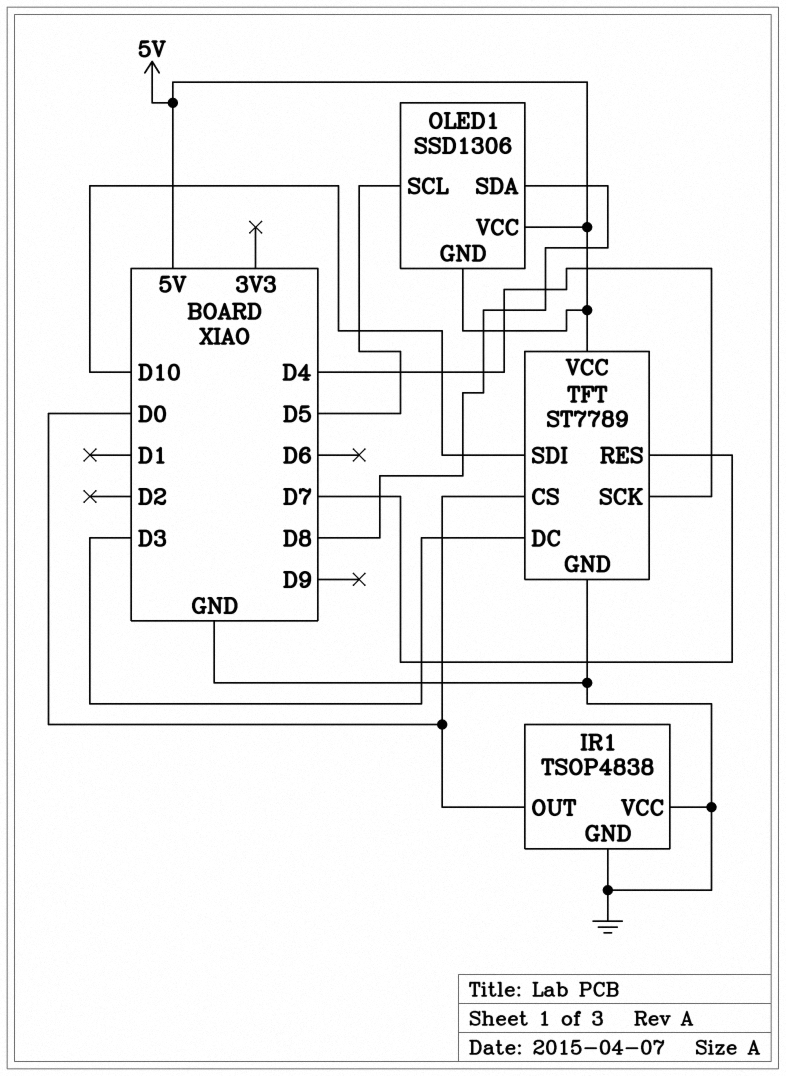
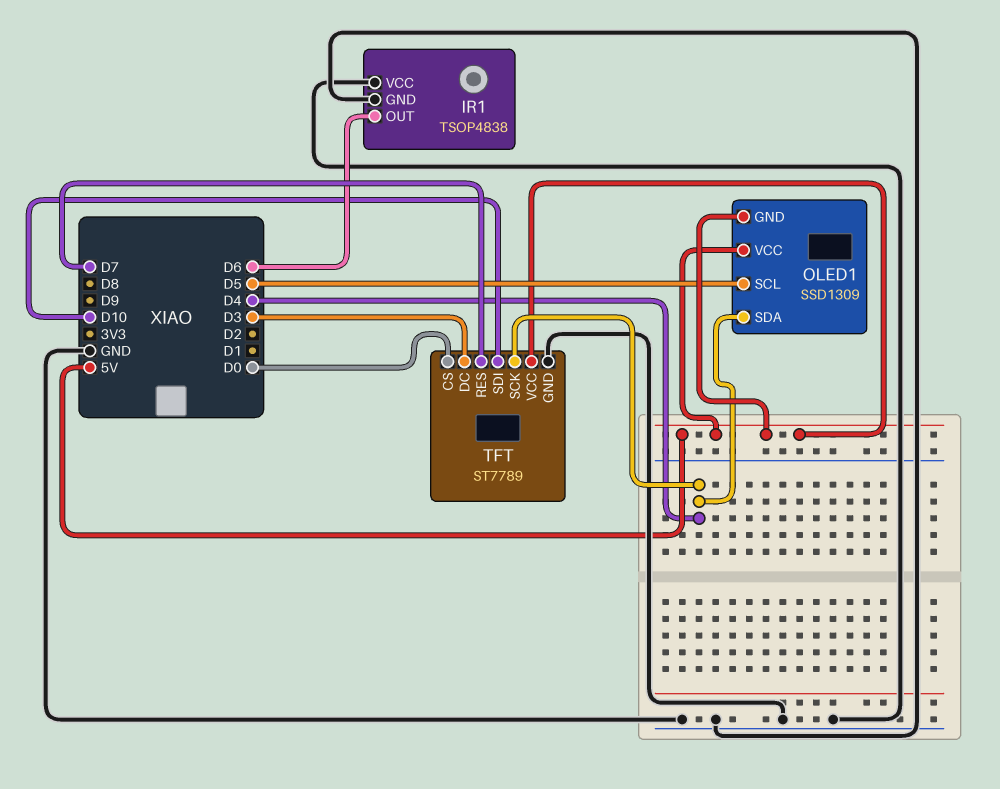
IR1 pin OUT: D0 -> D6
OLED1: SSD1306 -> SSD1309
OLED1 pin SDA: D8 -> D4

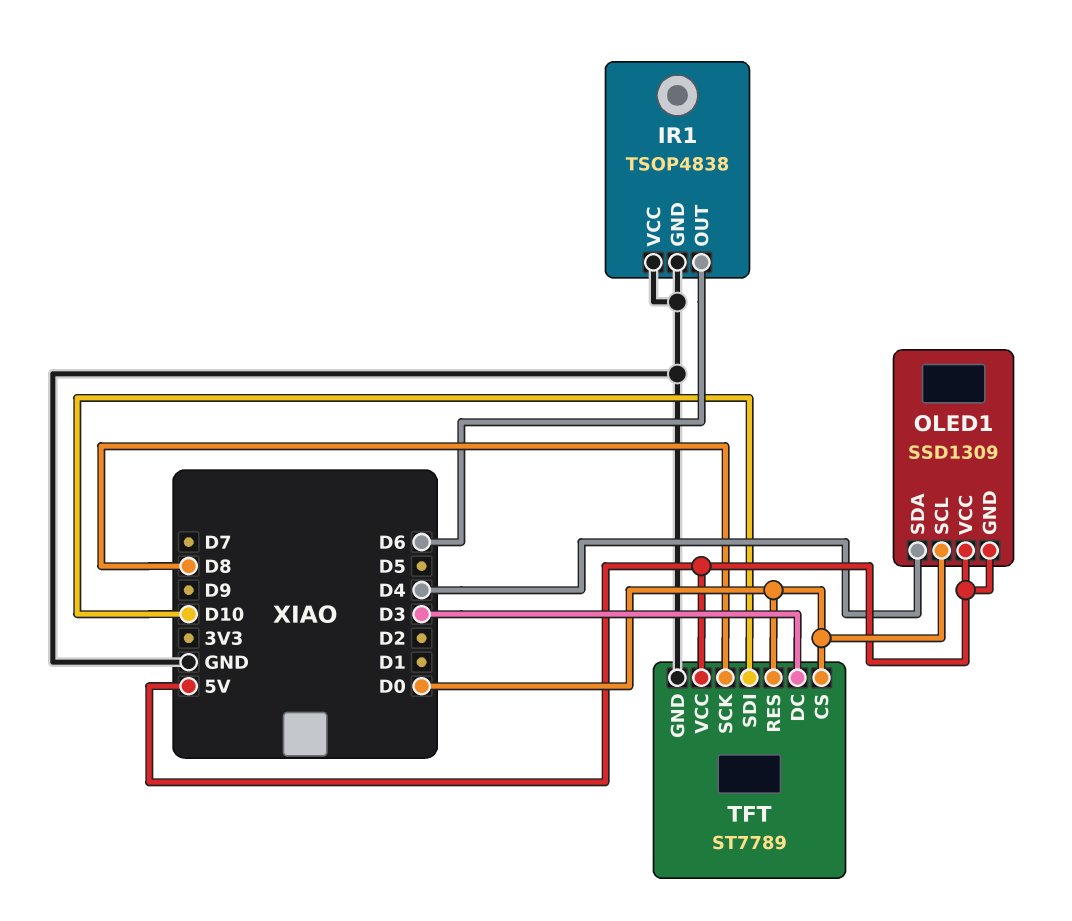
OLED1 pin SCL: D5 -> D0
TFT pin RES: D7 -> D0
TFT pin SCK: D4 -> D8

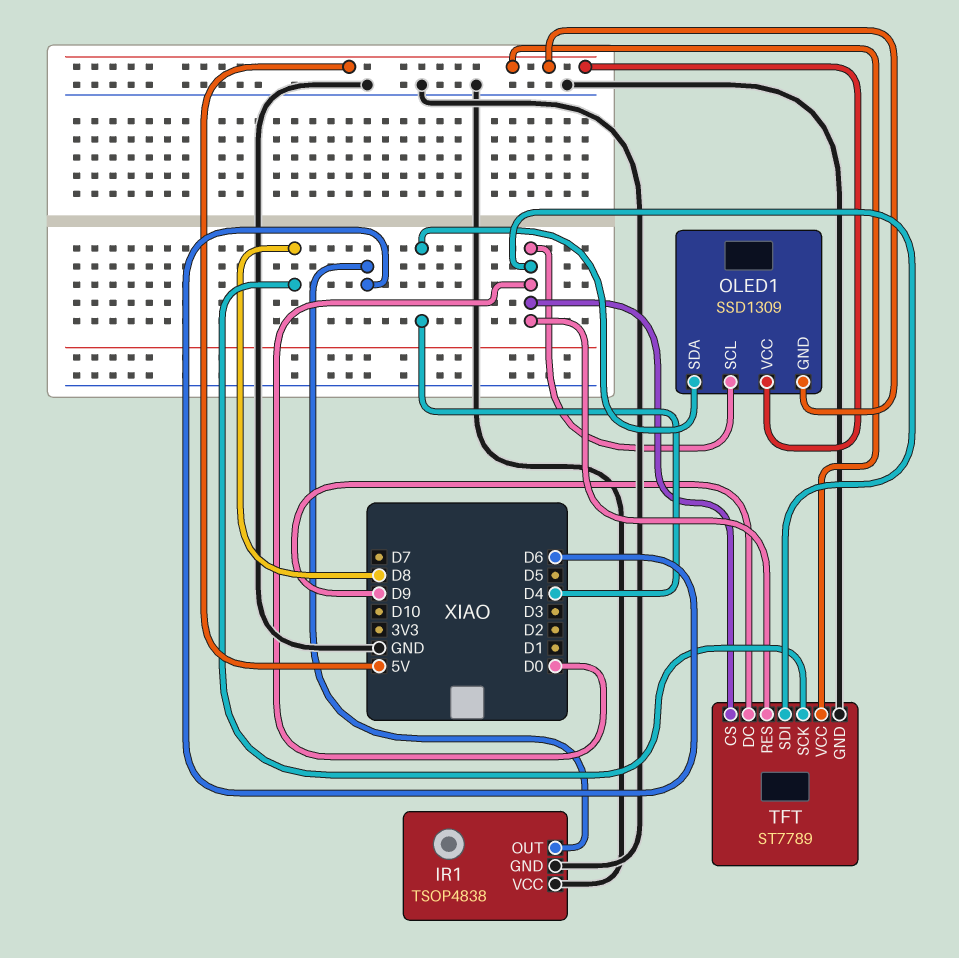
TFT pin DC: D3 -> D9
TFT pin SDI: D10 -> D0

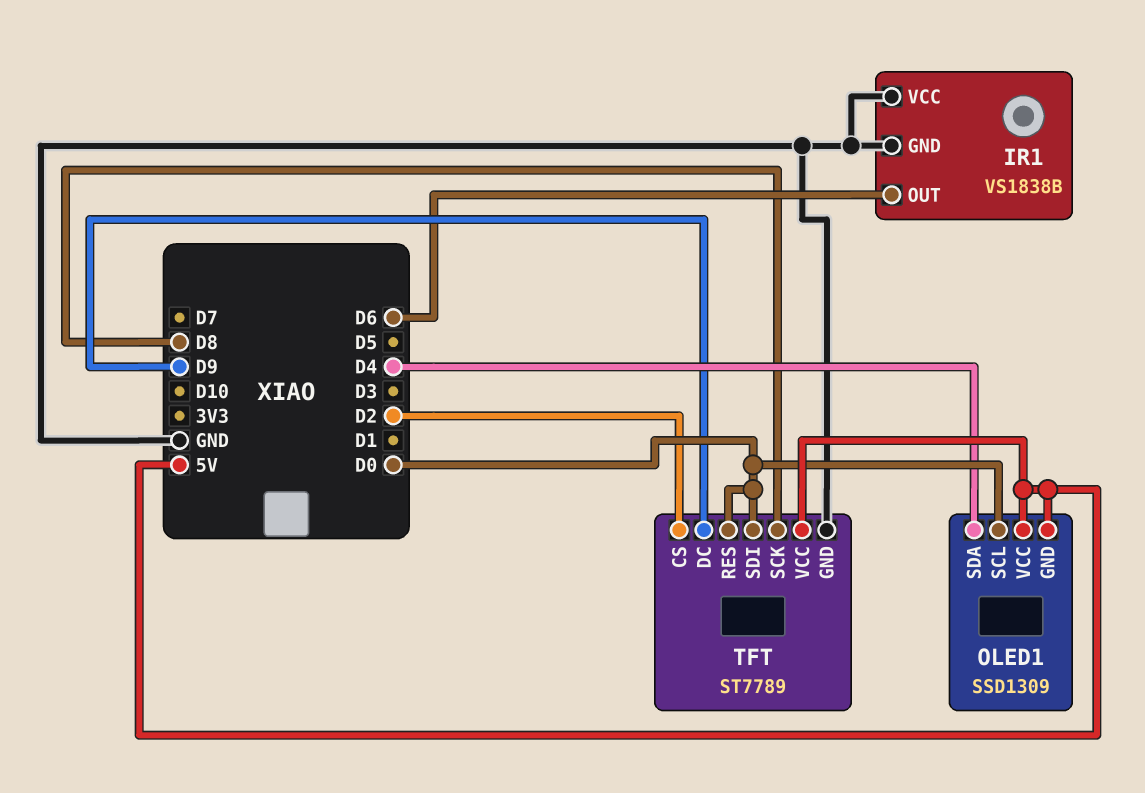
IR1: TSOP4838 -> VS1838B
TFT pin CS: D0 -> D2

